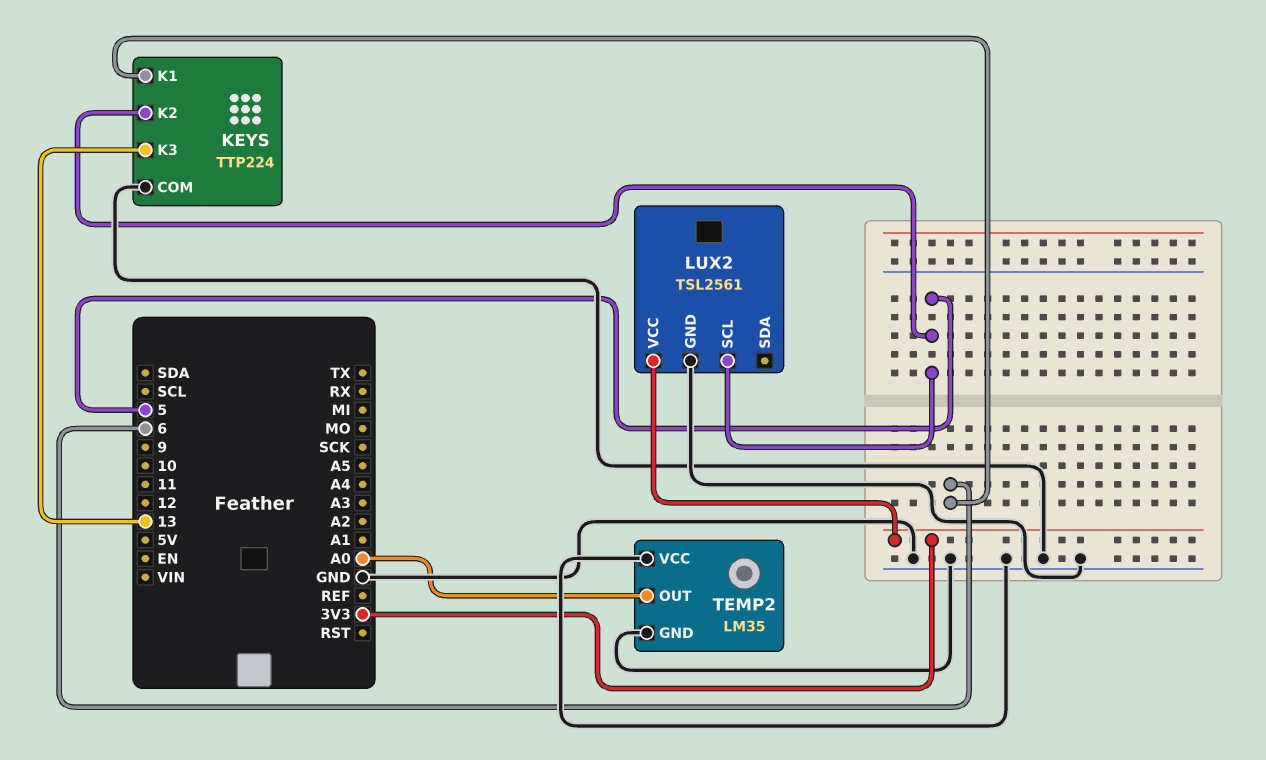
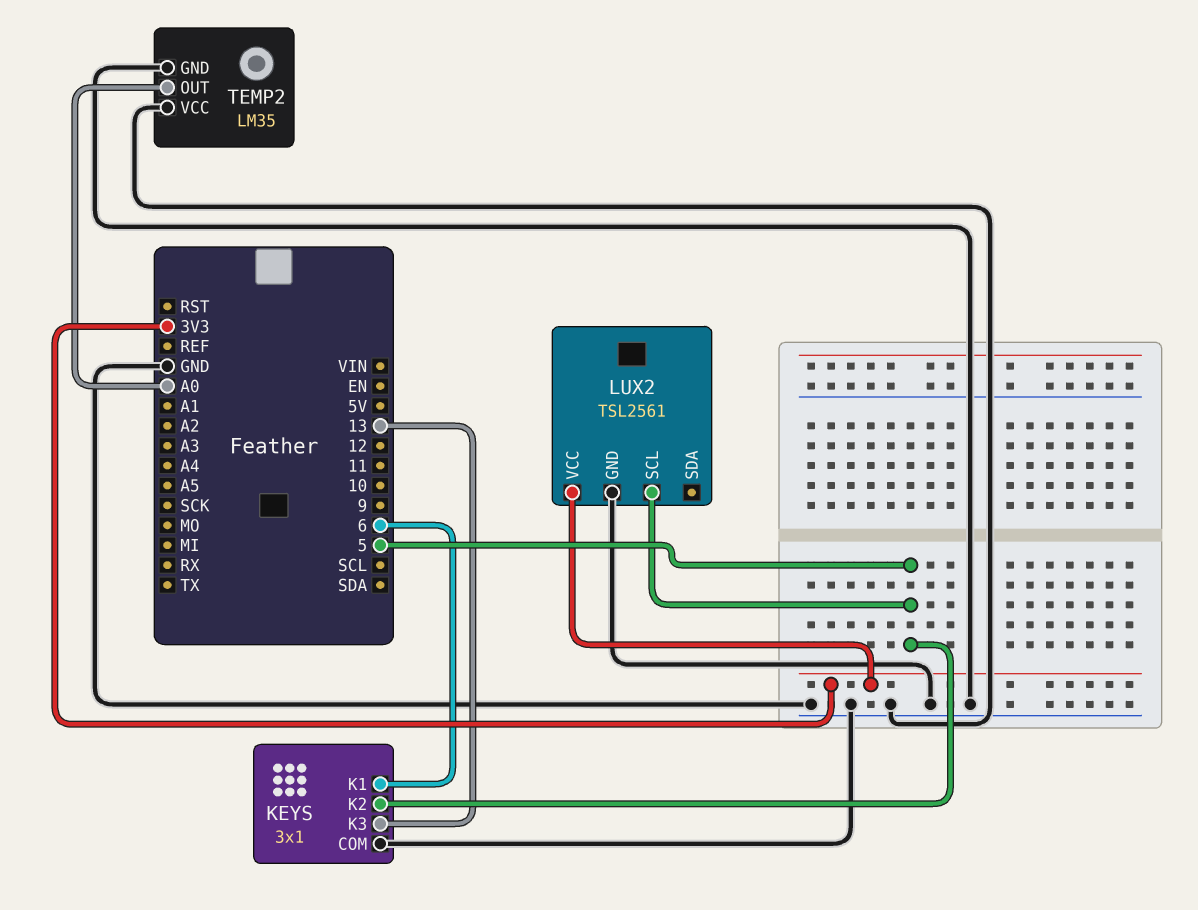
KEYS: TTP224 -> 3x1

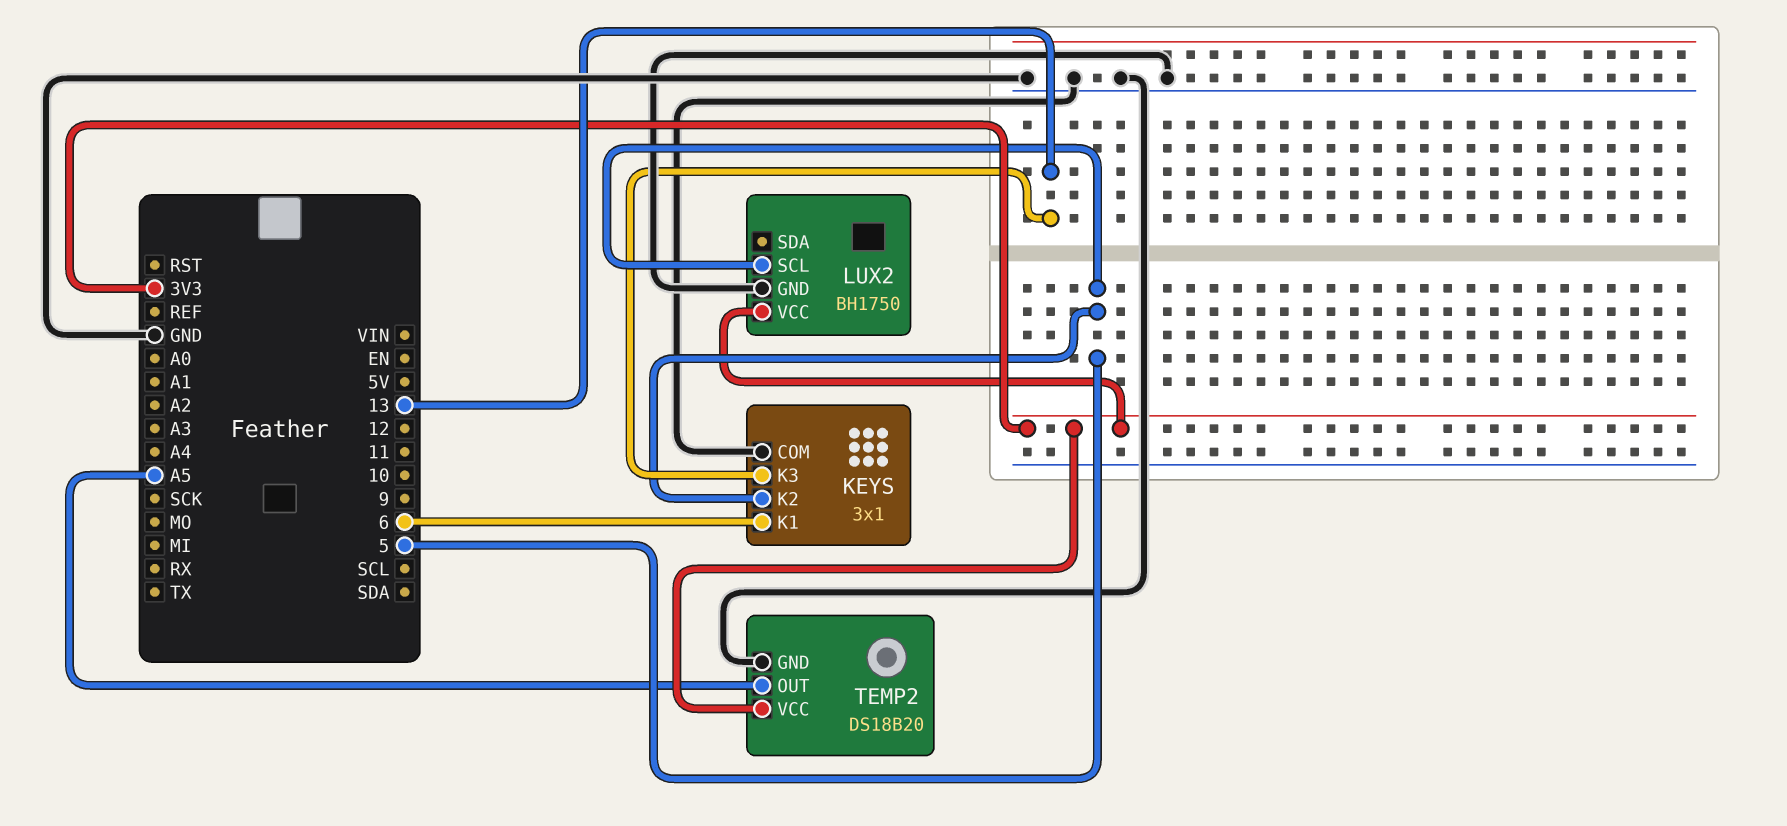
LUX2: TSL2561 -> BH1750
TEMP2: LM35 -> DS18B20
TEMP2 pin OUT: A0 -> A5
TEMP2 pin VCC: GND -> 3V3

